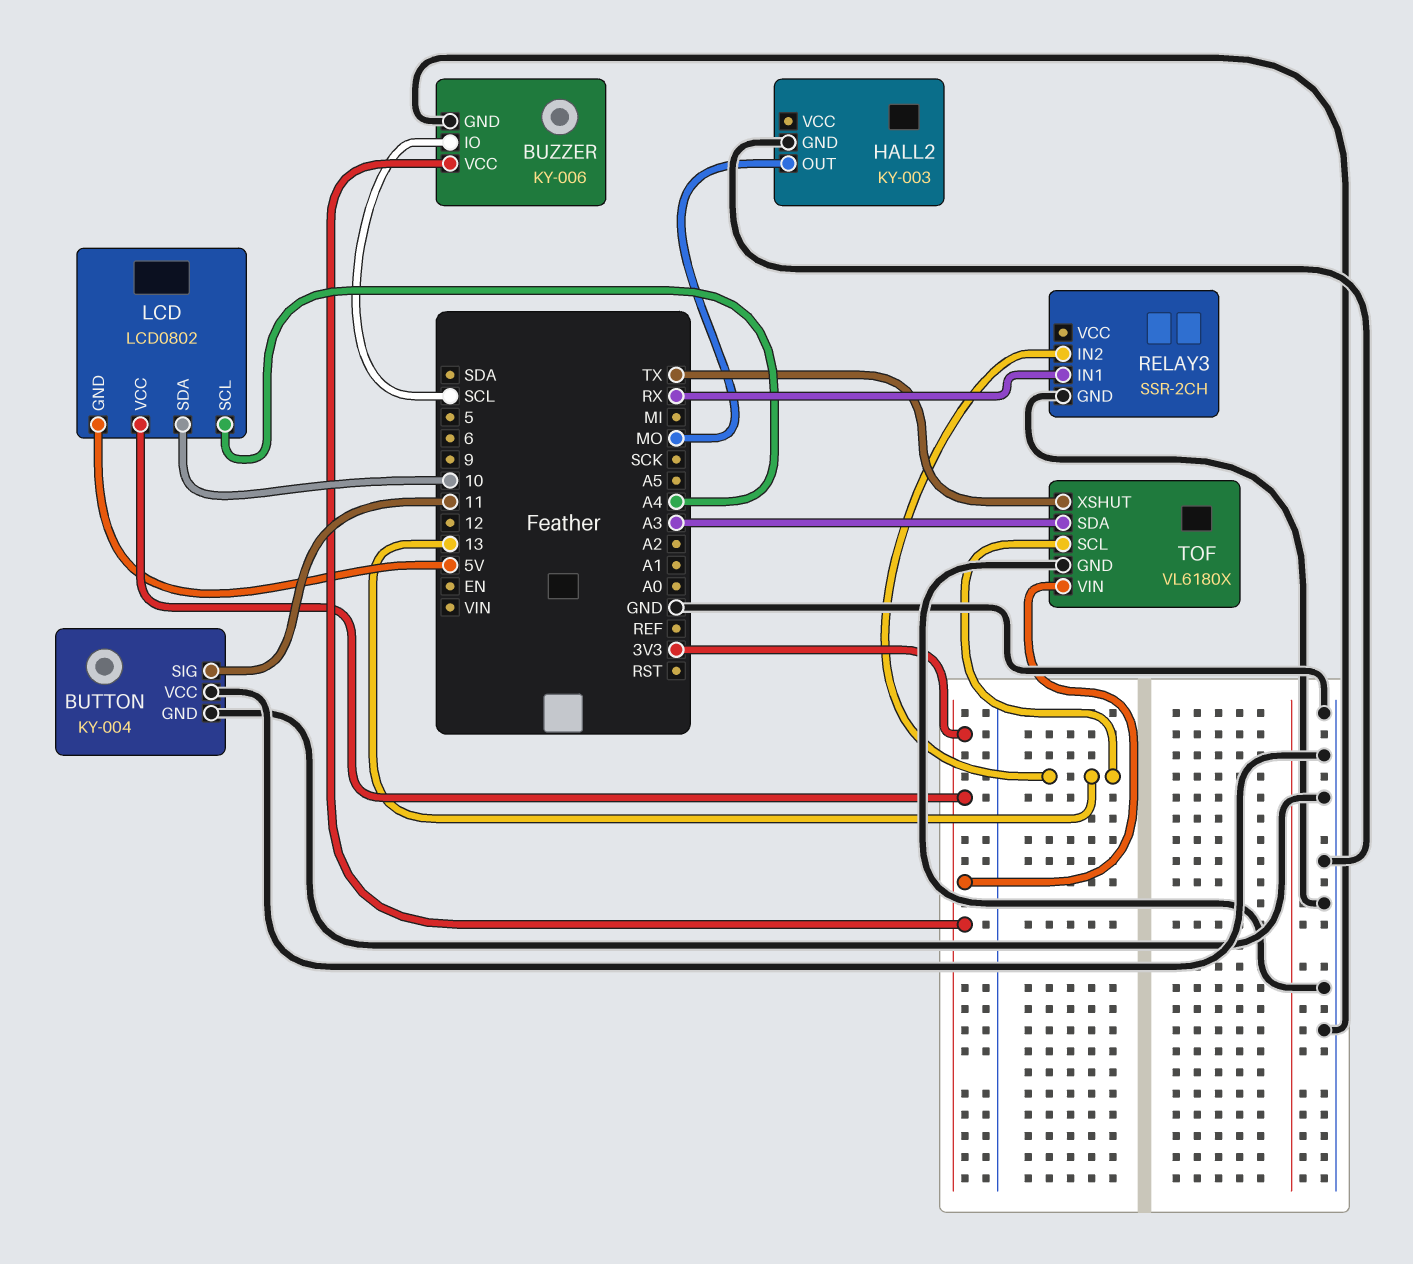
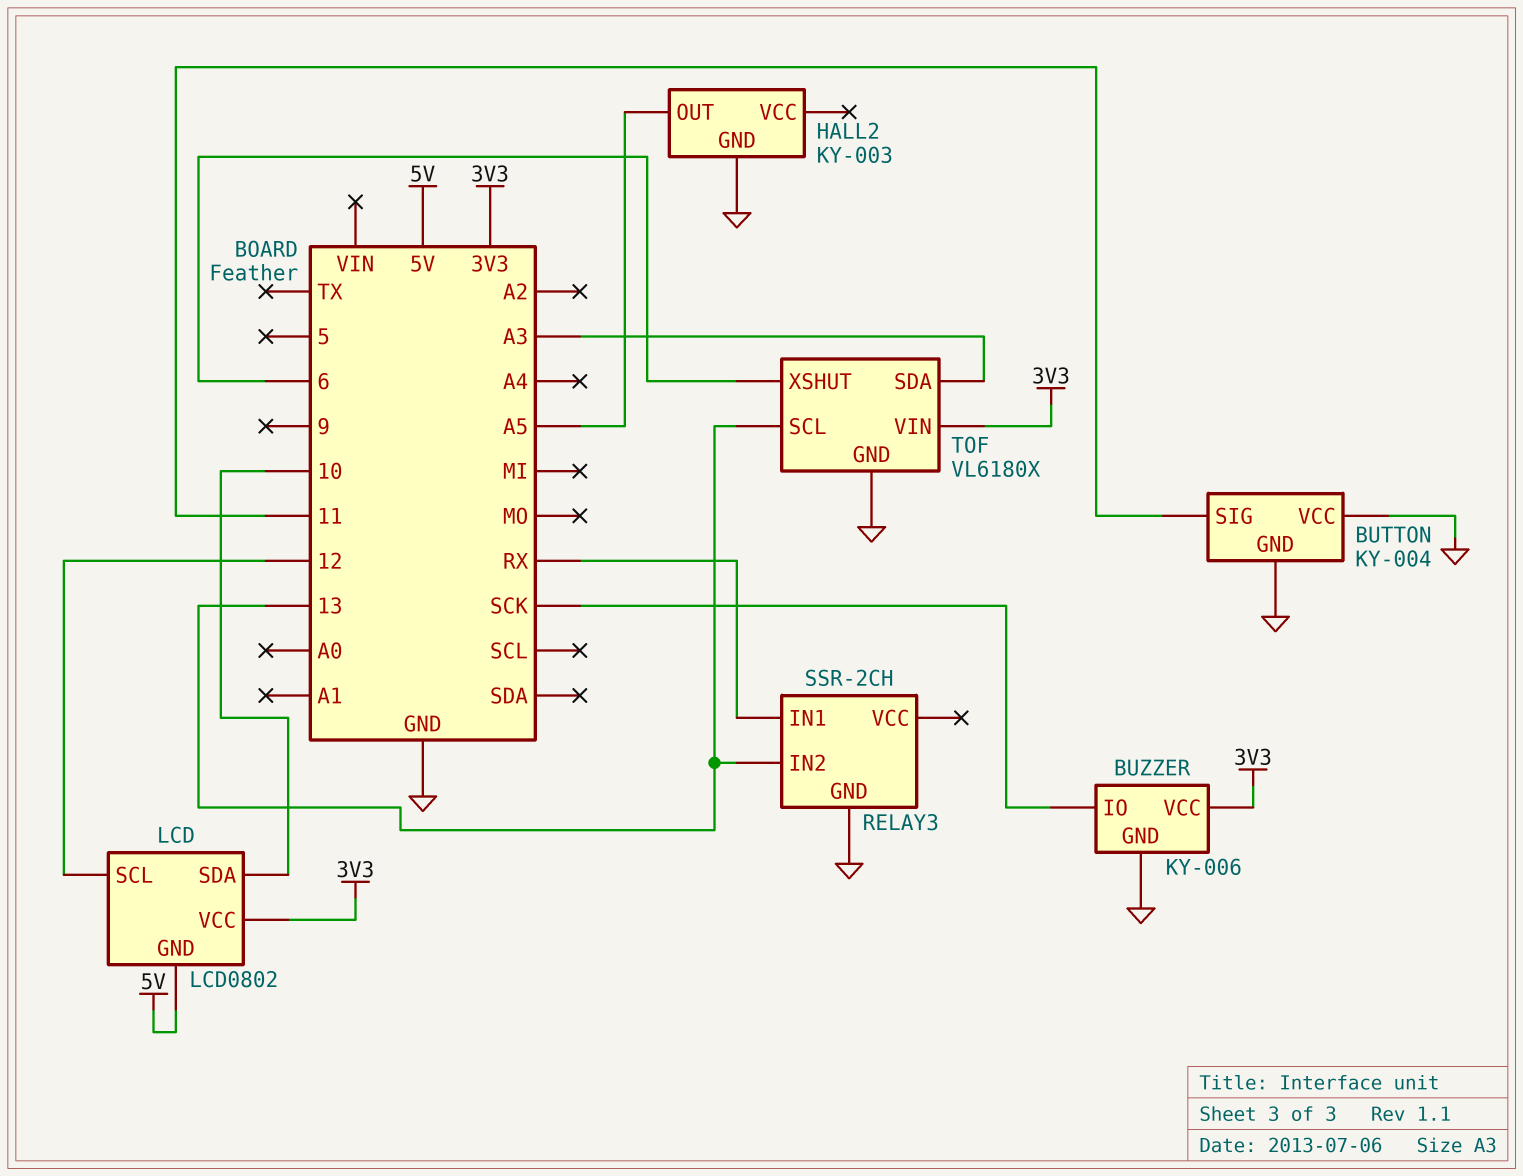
BUZZER pin IO: SCL -> SCK
HALL2 pin OUT: MO -> A5
LCD pin SCL: A4 -> 12
TOF pin XSHUT: TX -> 6

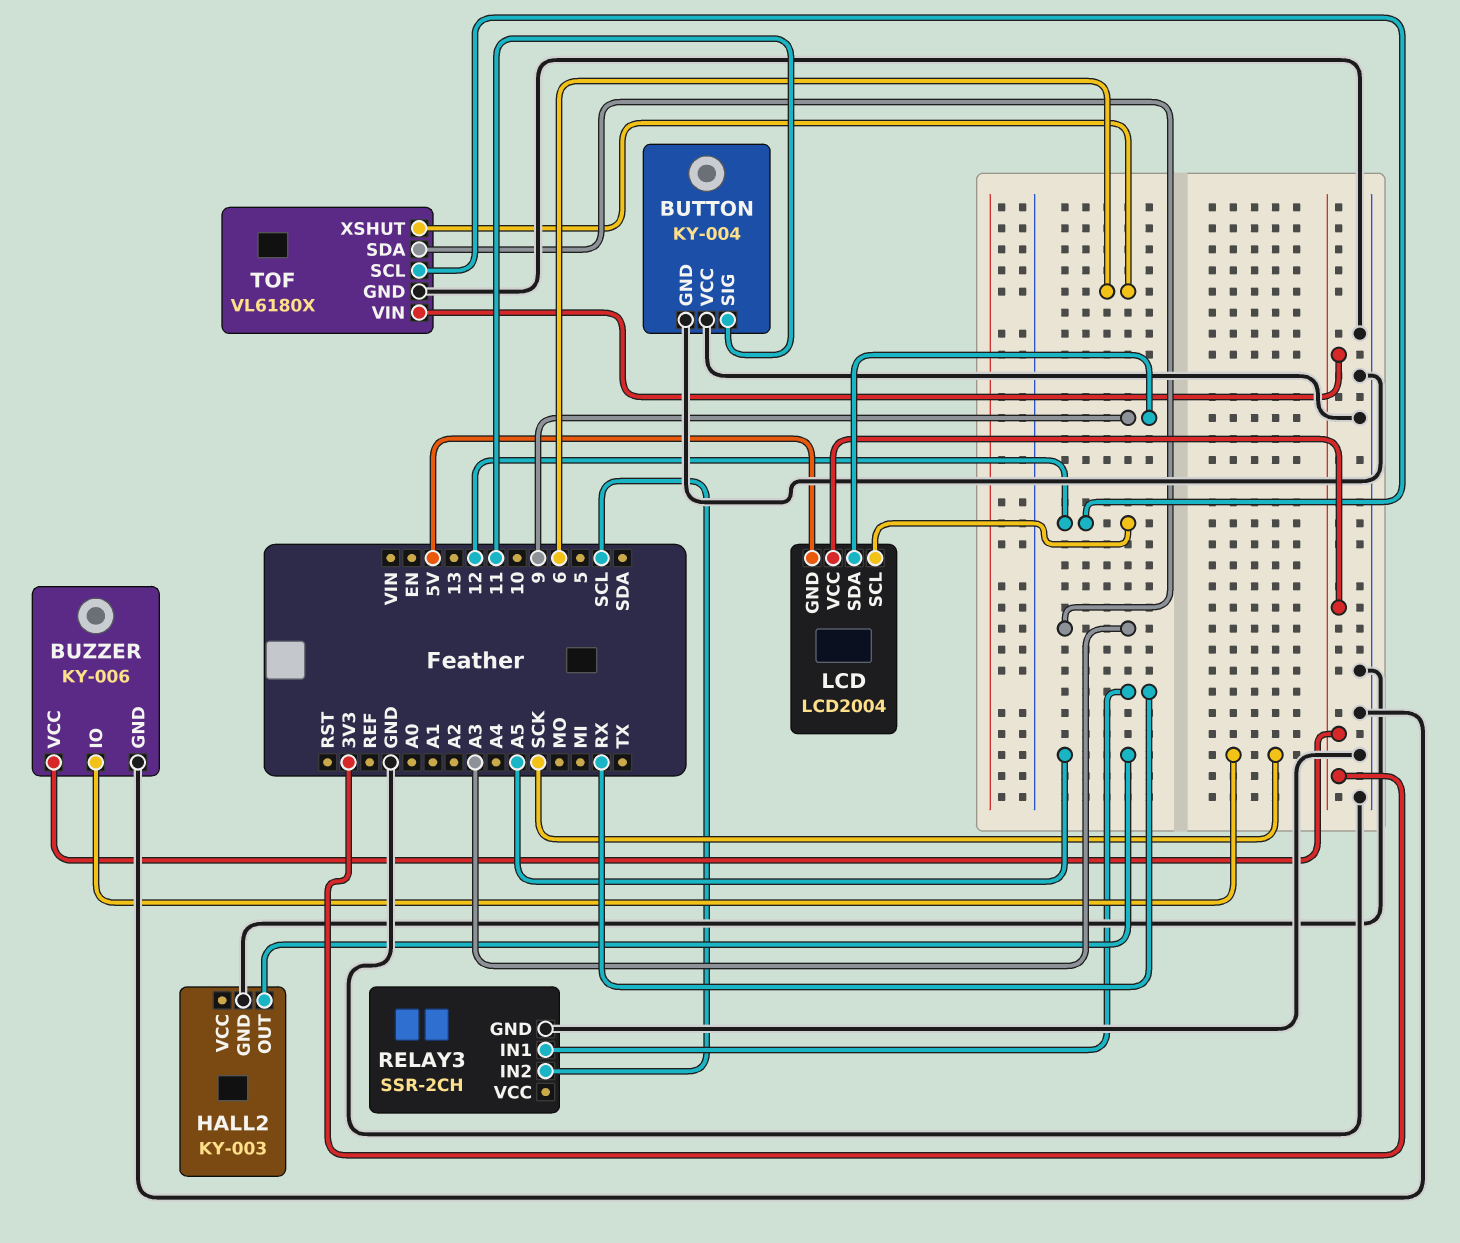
LCD: LCD0802 -> LCD2004
LCD pin SDA: 10 -> 9
RELAY3 pin IN2: 13 -> SCL
TOF pin SCL: 13 -> 12

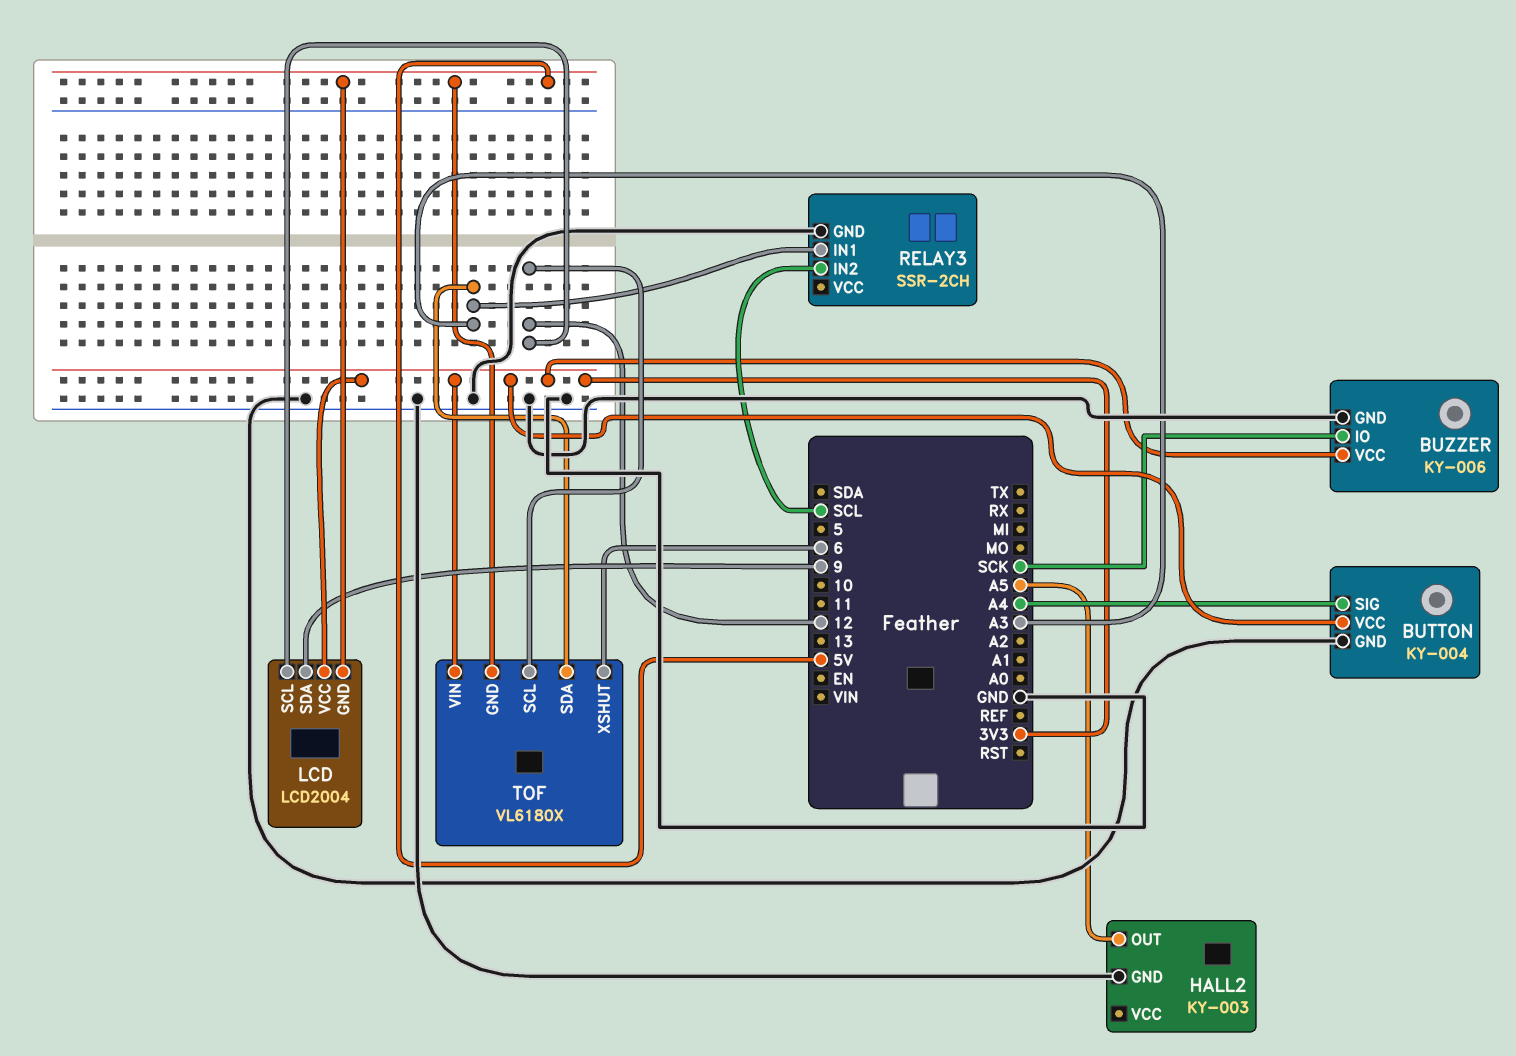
BUTTON pin SIG: 11 -> A4
BUTTON pin VCC: GND -> 3V3
RELAY3 pin IN1: RX -> A3
TOF pin GND: GND -> 5V

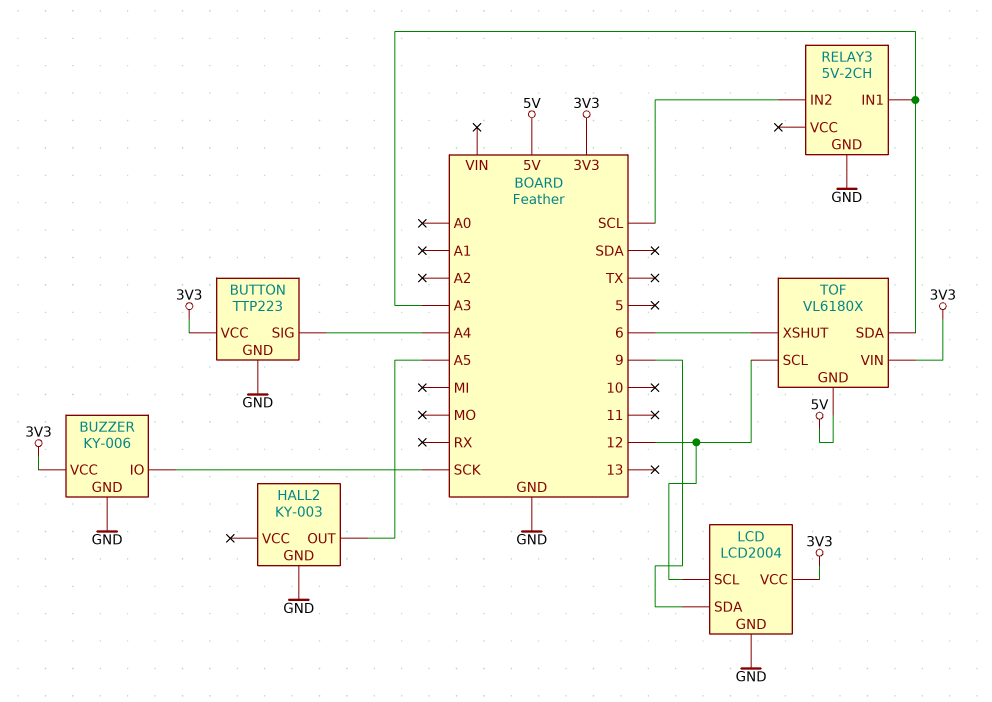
BUTTON: KY-004 -> TTP223
LCD pin GND: 5V -> GND
RELAY3: SSR-2CH -> 5V-2CH

